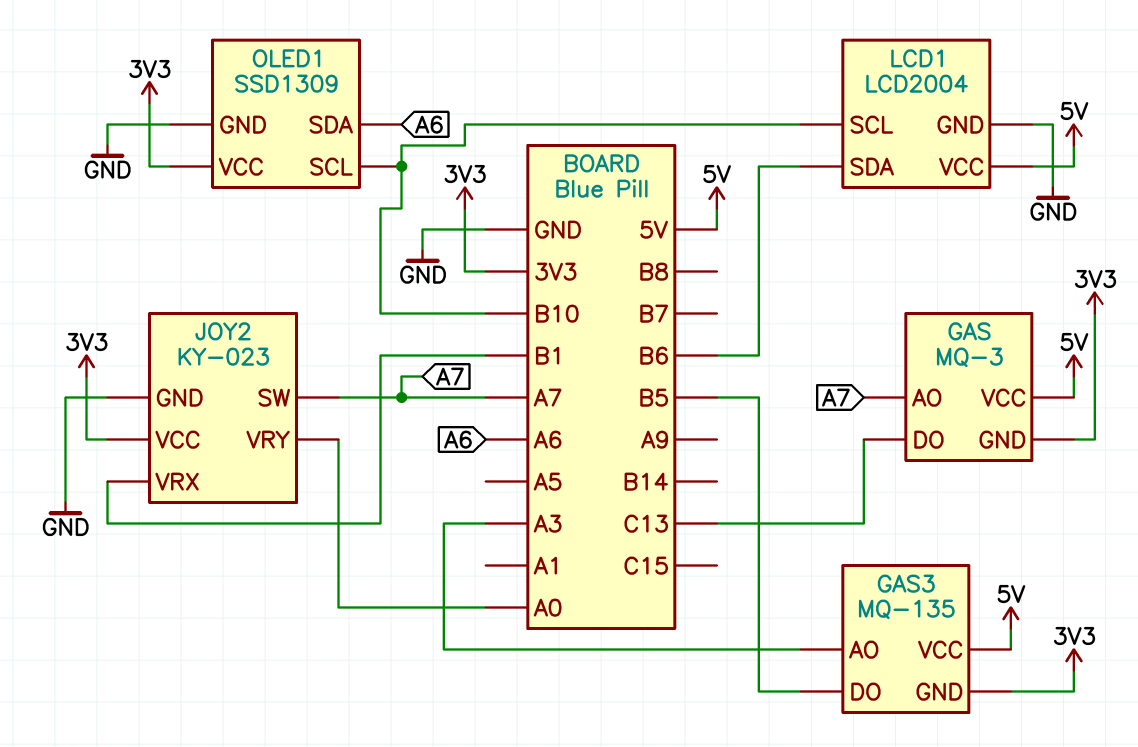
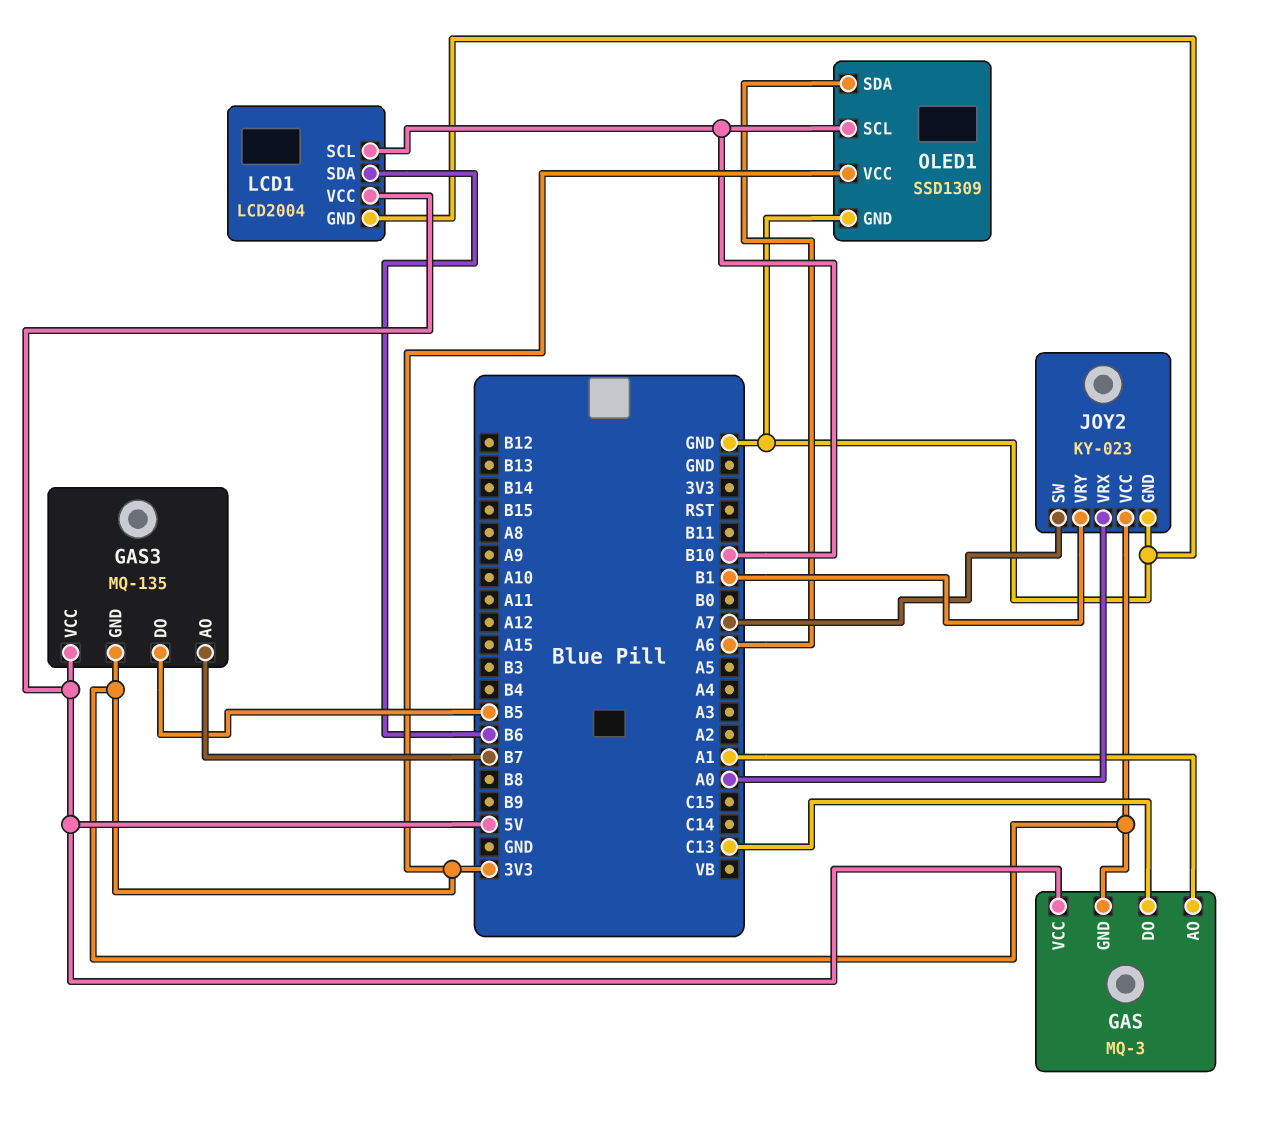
GAS pin AO: A7 -> A1
GAS3 pin AO: A3 -> B7
JOY2 pin VRX: B1 -> A0
JOY2 pin VRY: A0 -> B1

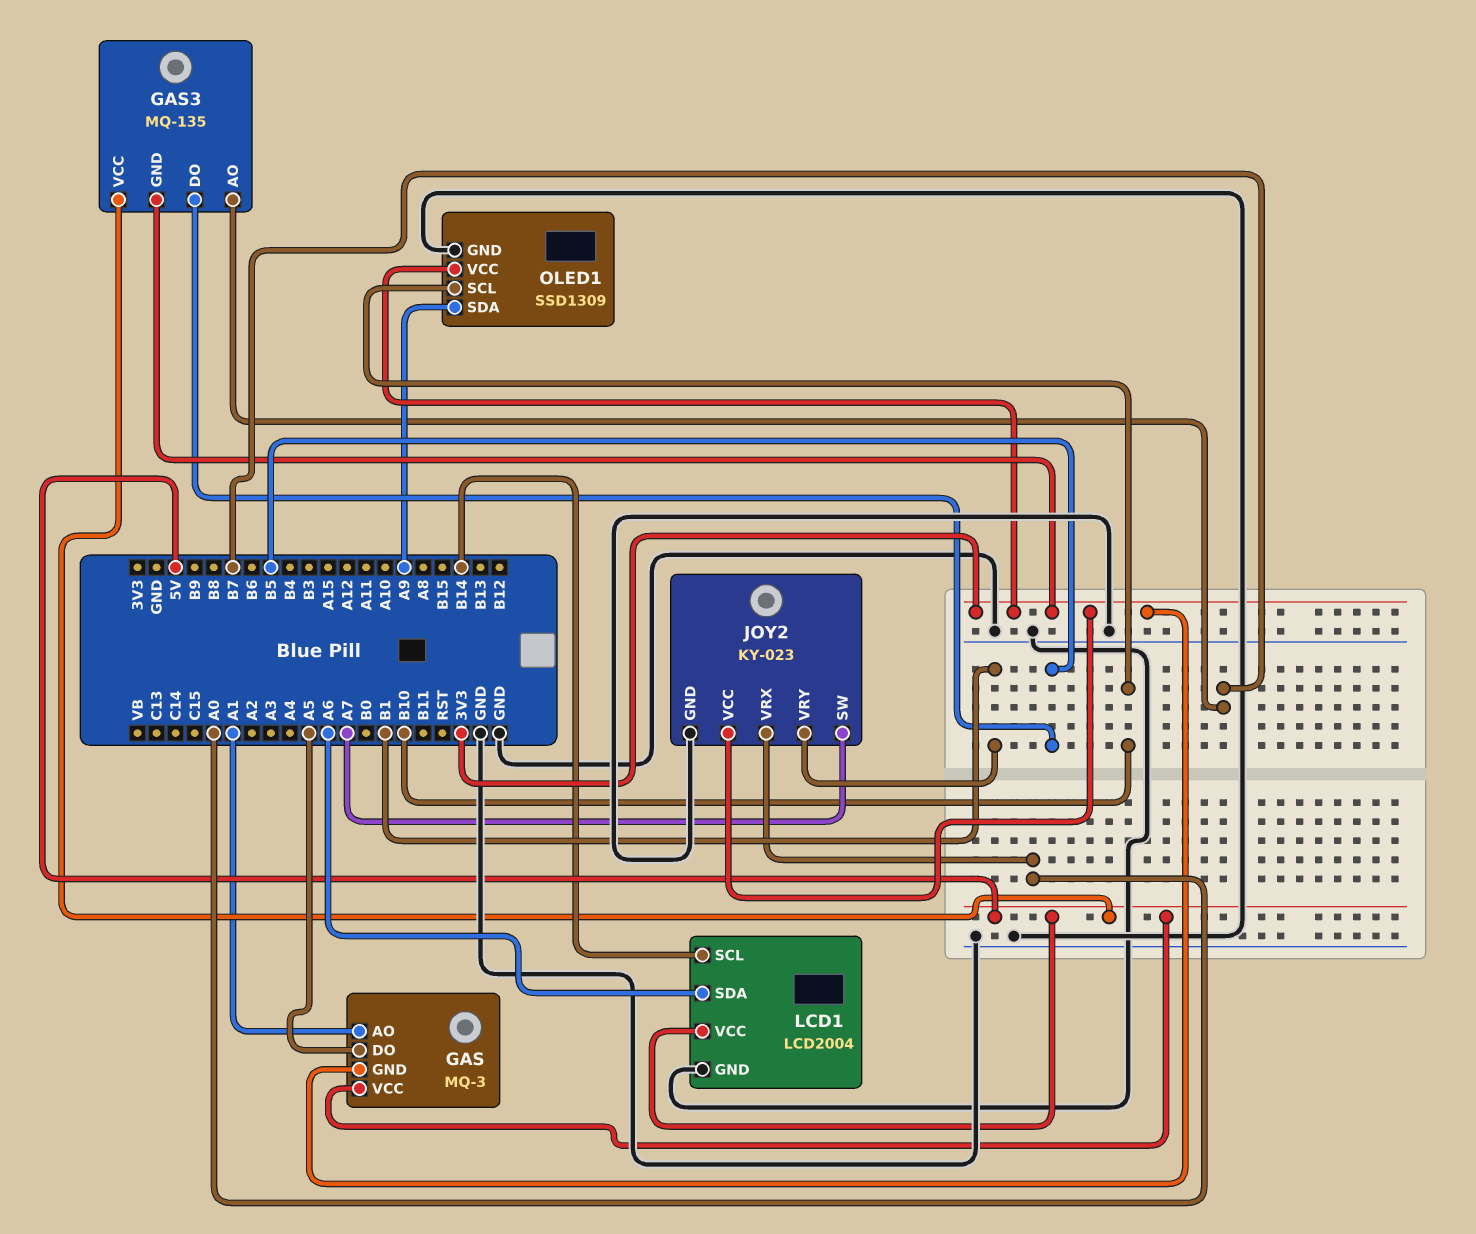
GAS pin DO: C13 -> A5
LCD1 pin SCL: B10 -> B14
LCD1 pin SDA: B6 -> A6
OLED1 pin SDA: A6 -> A9

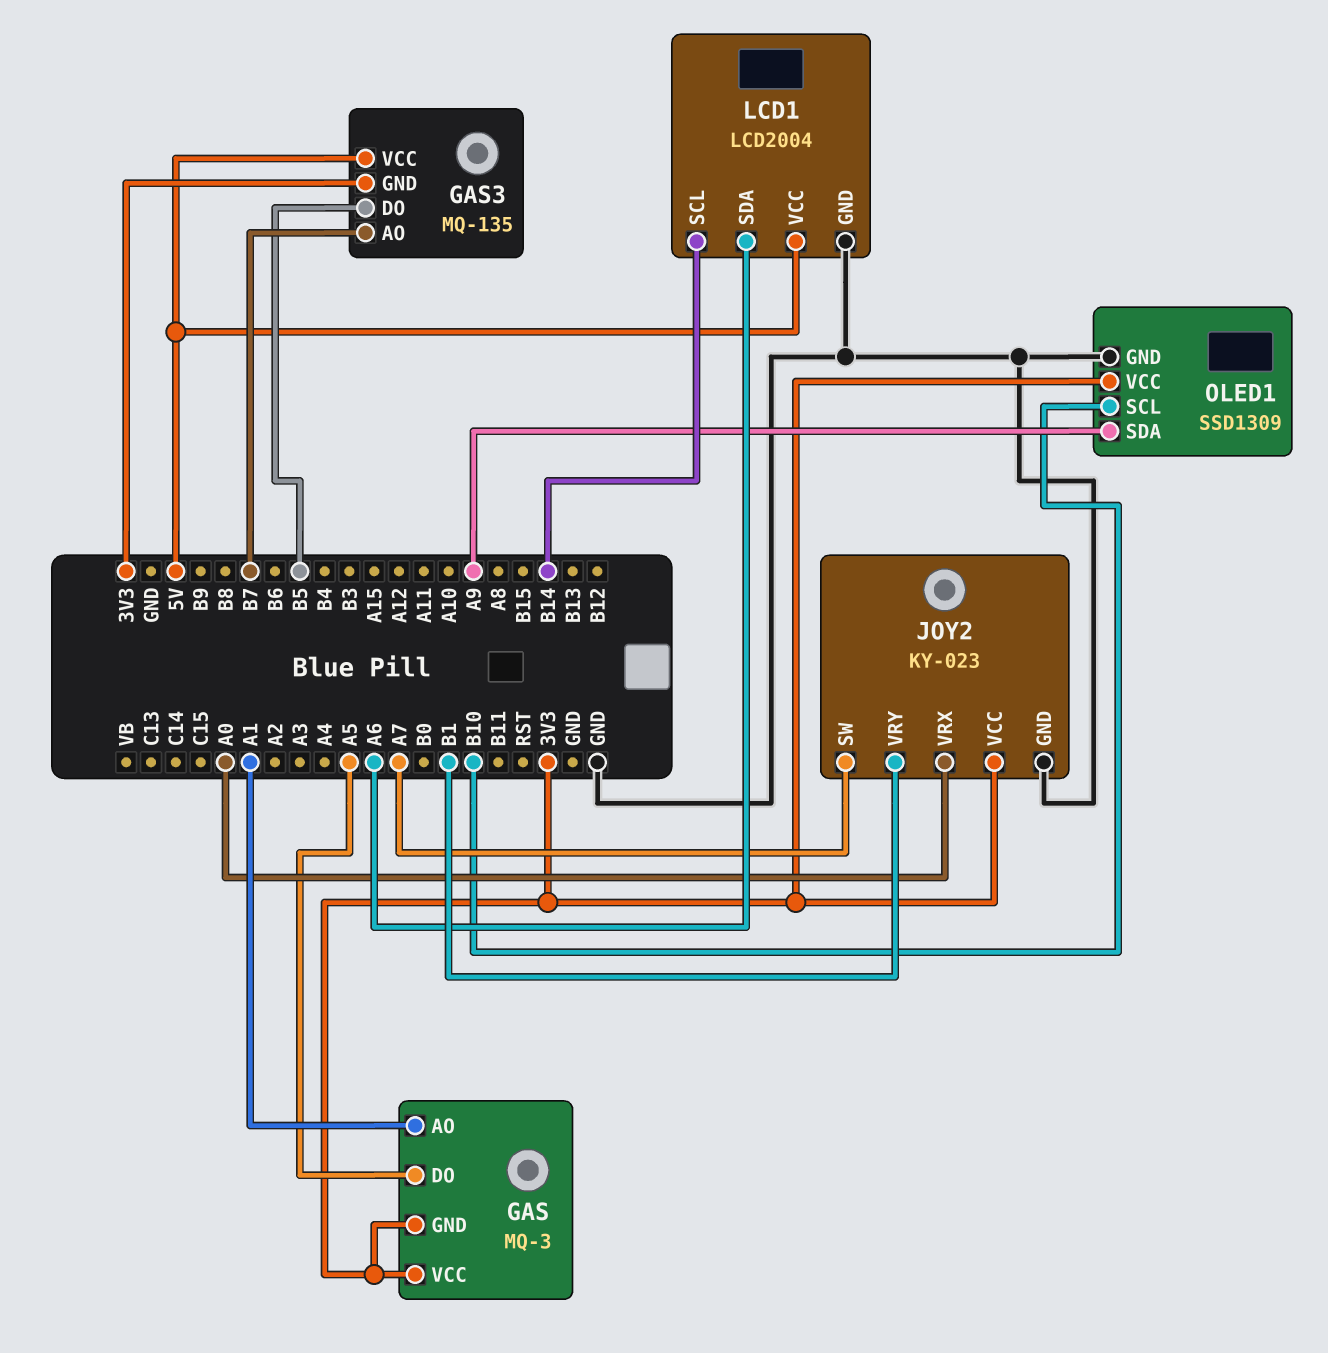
GAS pin VCC: 5V -> 3V3

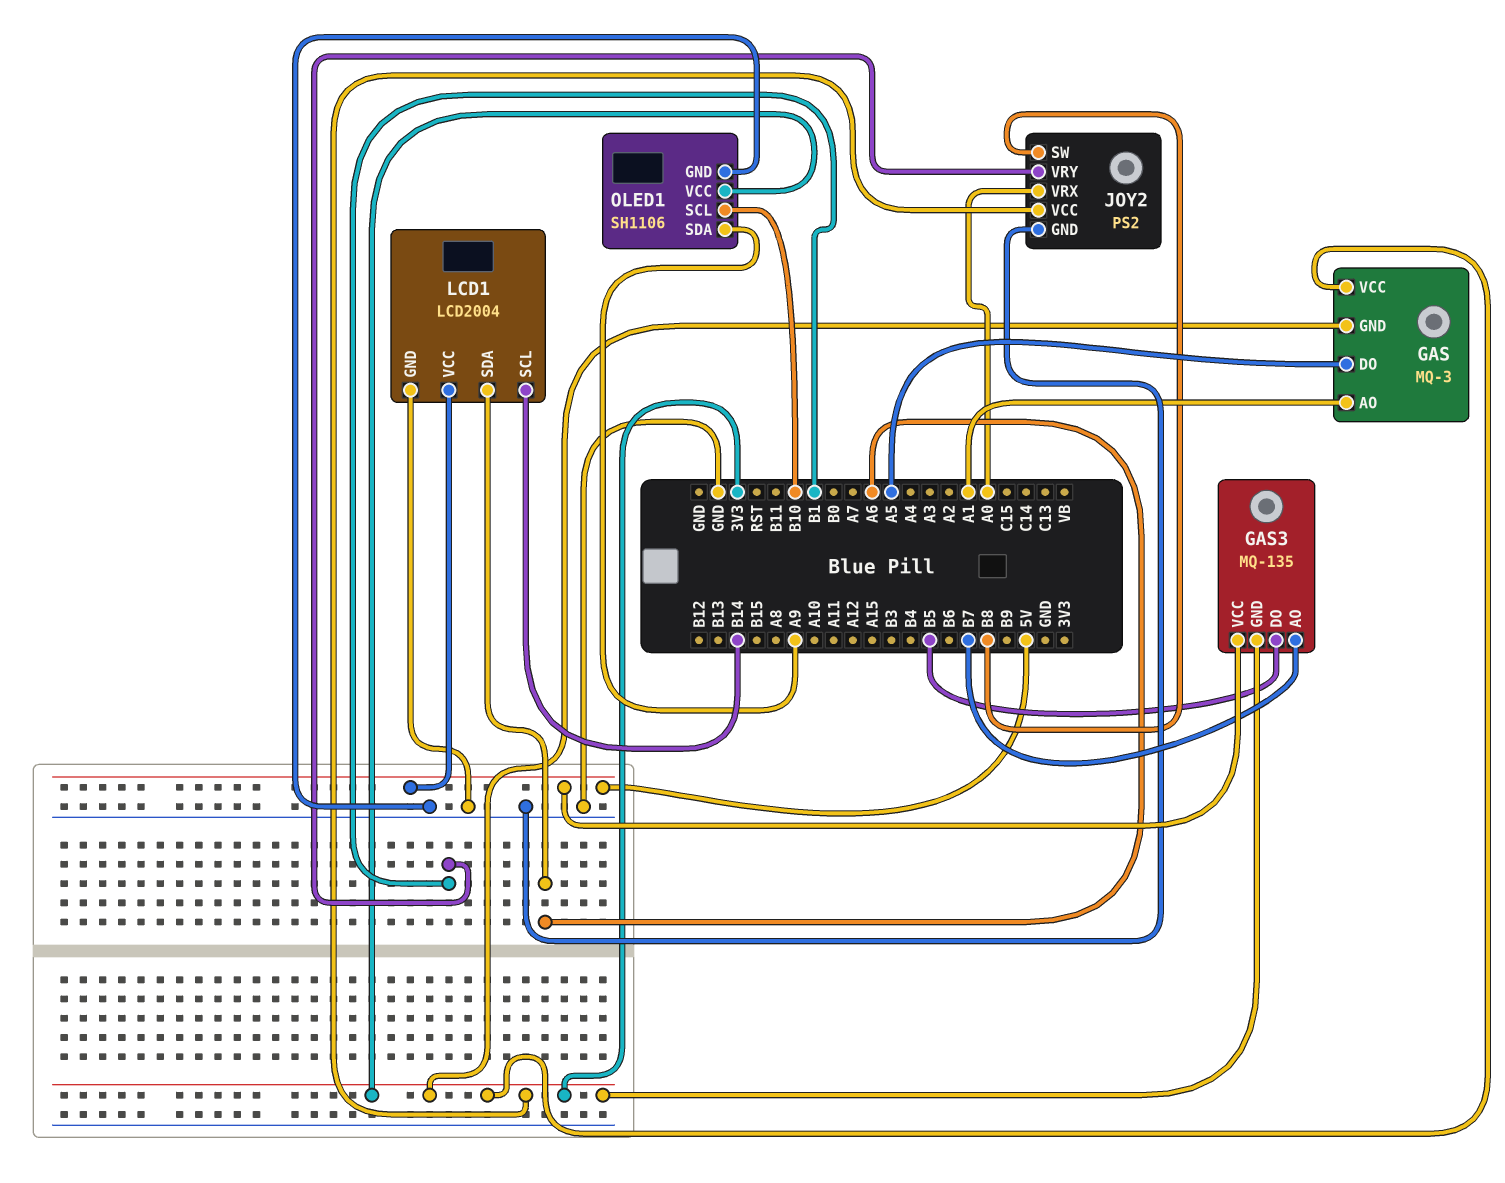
JOY2: KY-023 -> PS2
JOY2 pin SW: A7 -> B8
OLED1: SSD1309 -> SH1106

